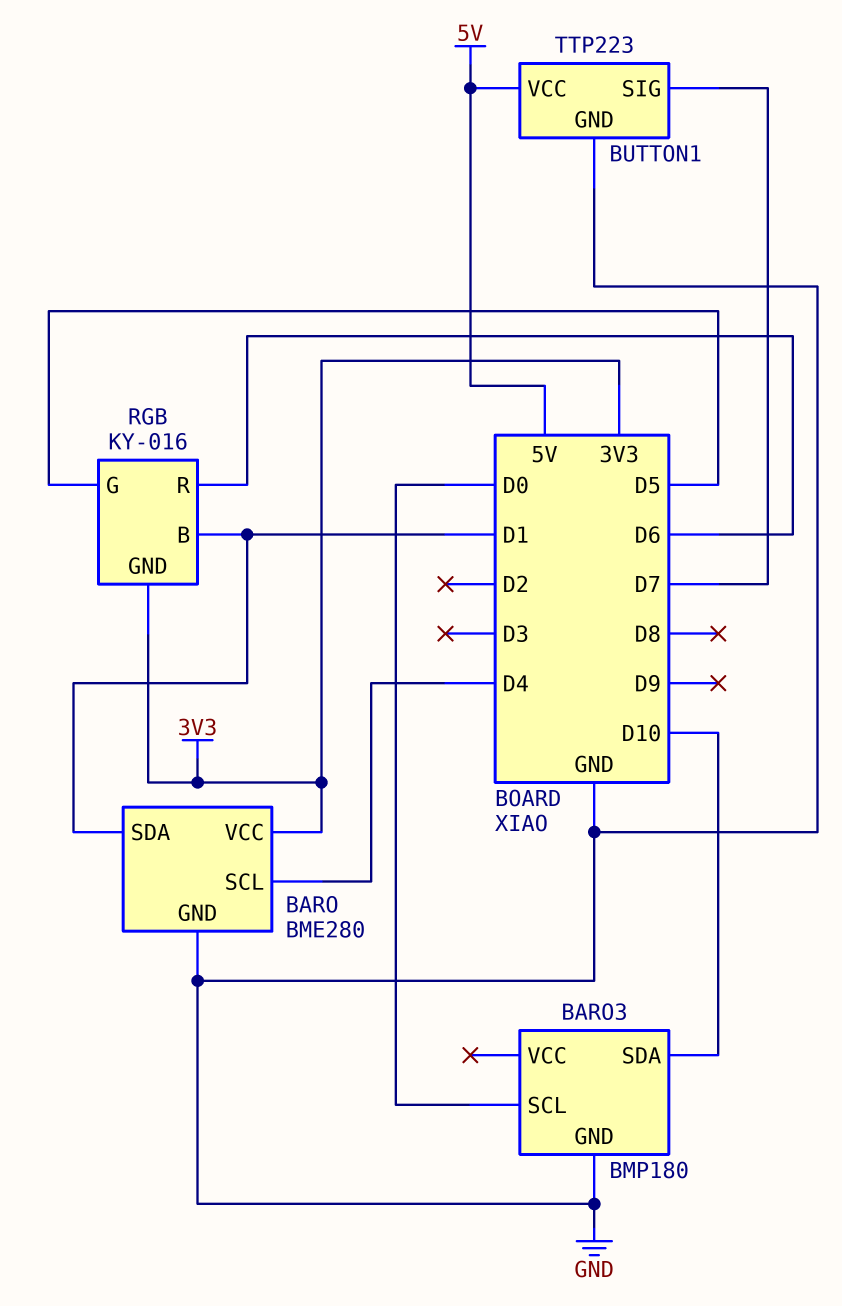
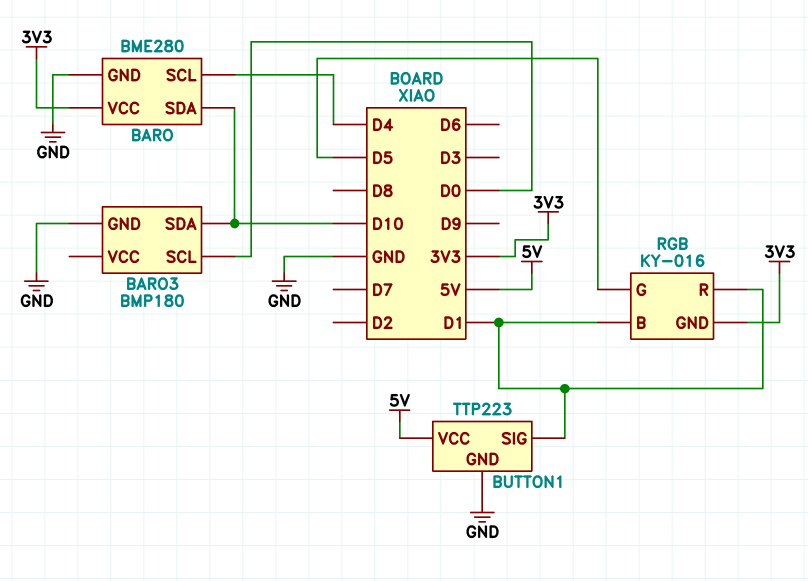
BARO pin SDA: D1 -> D10
BUTTON1 pin SIG: D7 -> D1
RGB pin R: D6 -> D1

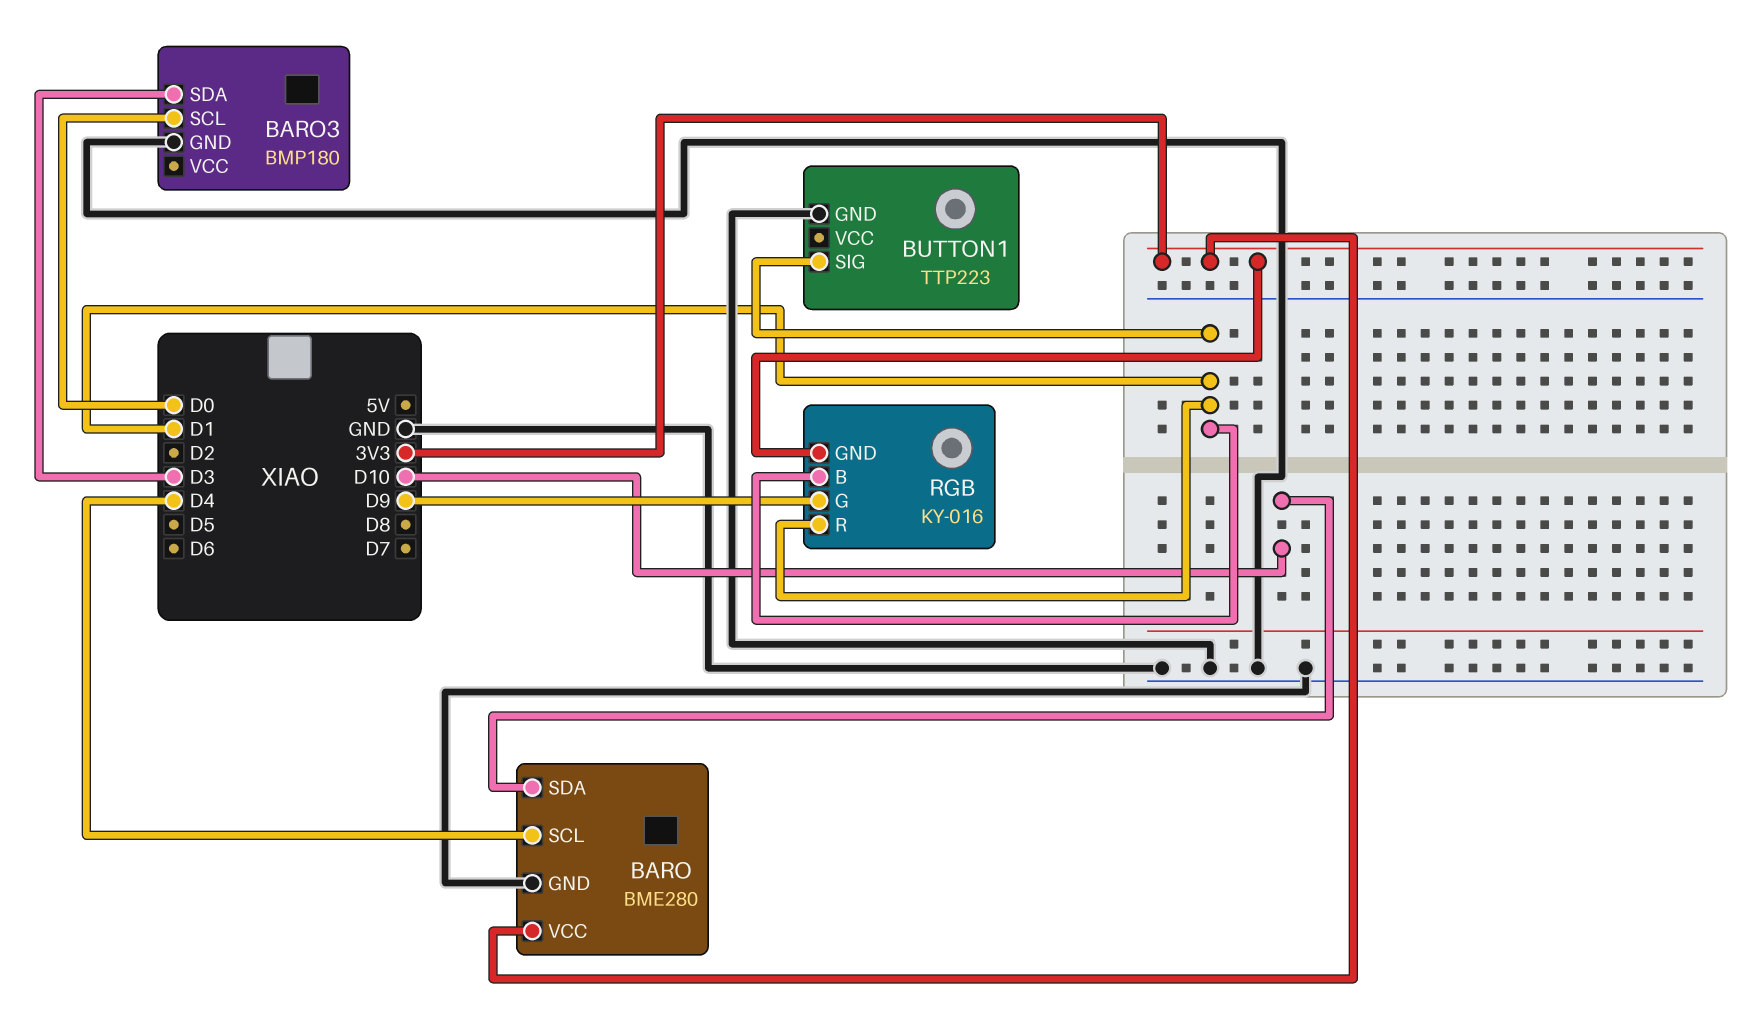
BARO3 pin SDA: D10 -> D3
BUTTON1 pin VCC: 5V -> none
RGB pin G: D5 -> D9

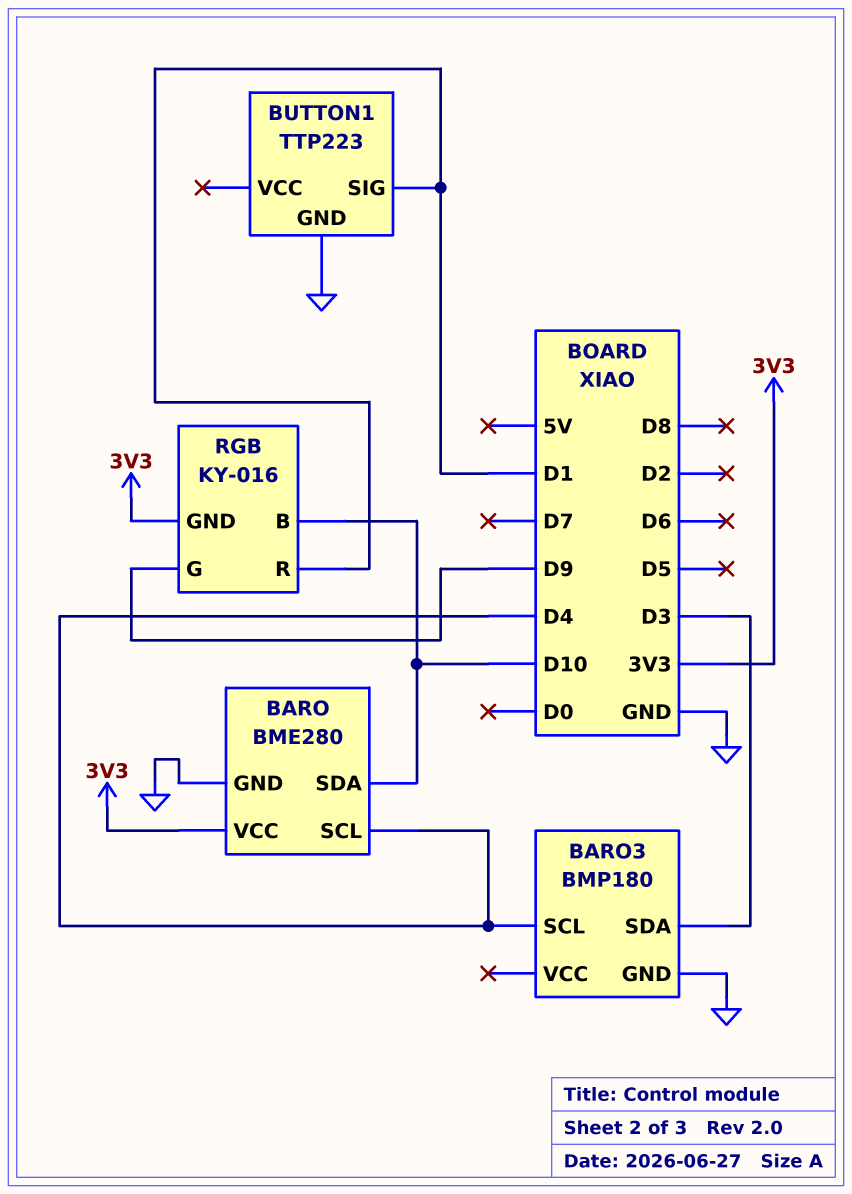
BARO3 pin SCL: D0 -> D4
RGB pin B: D1 -> D10

